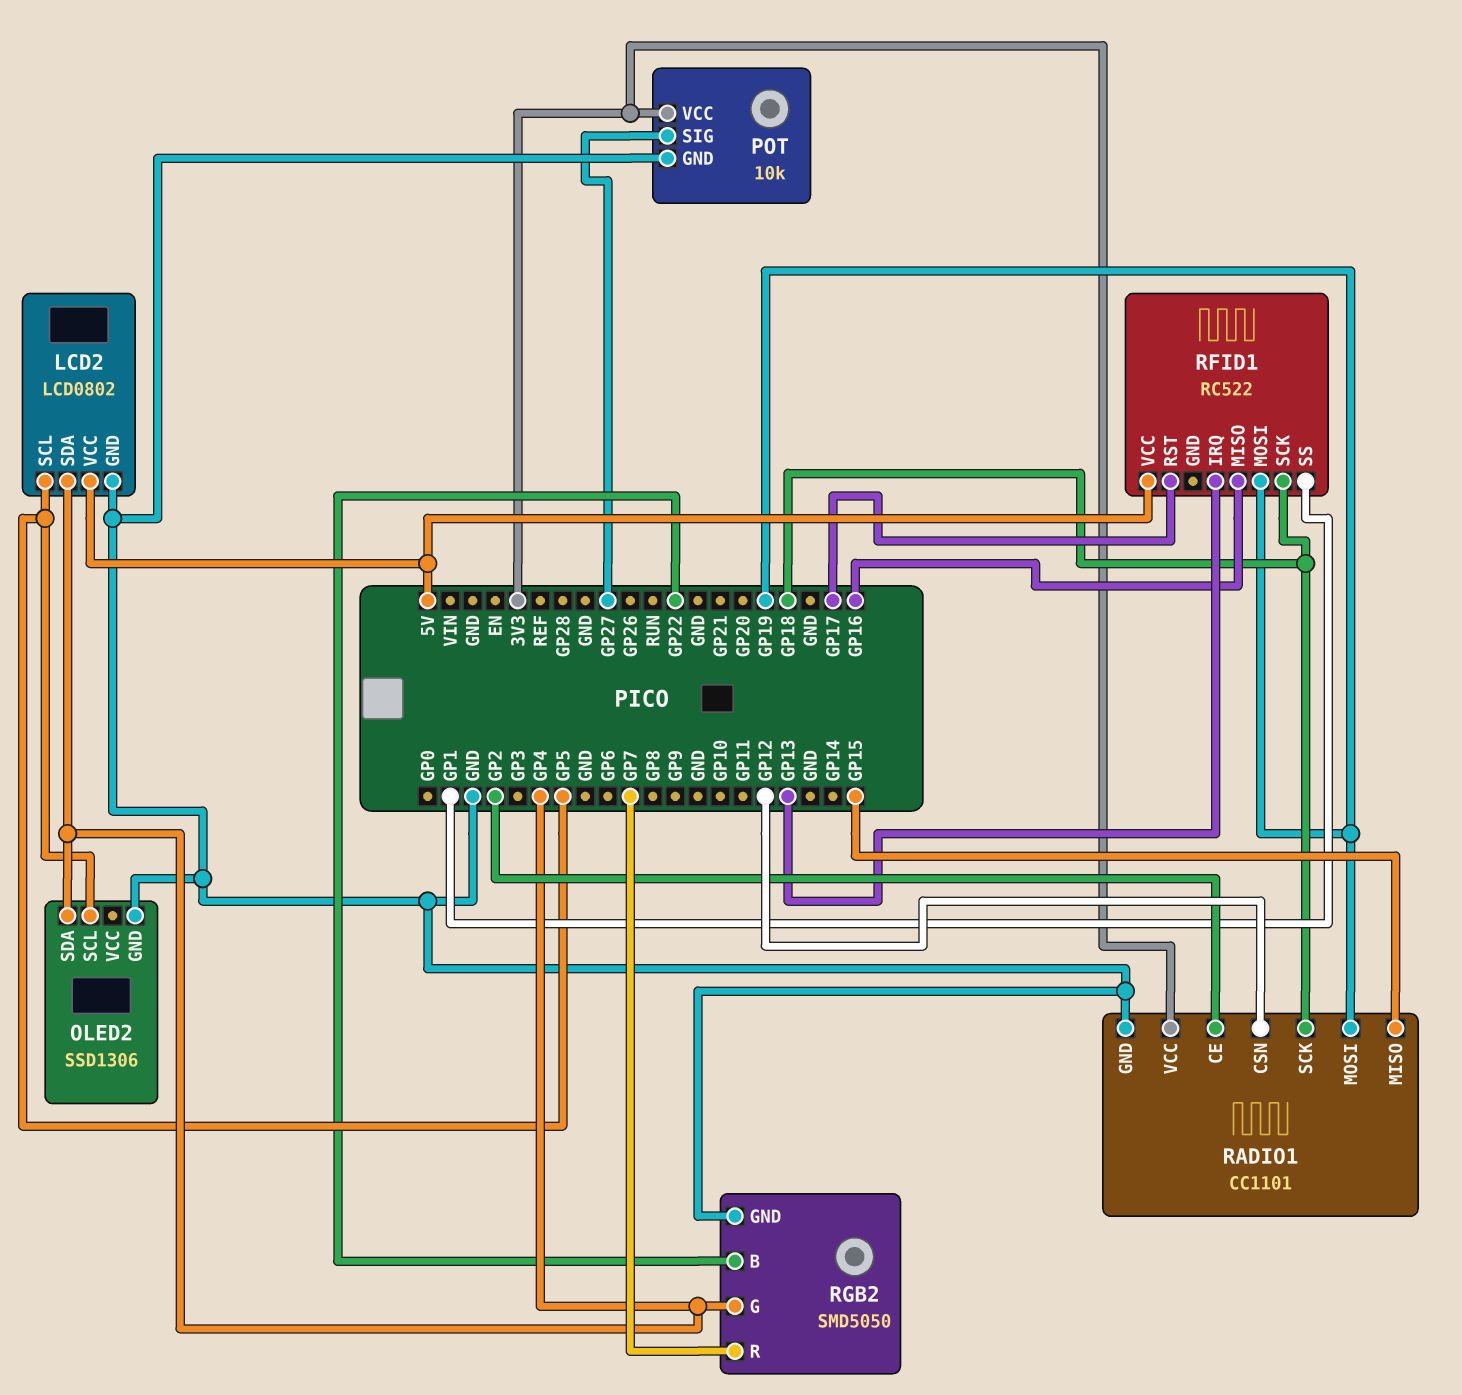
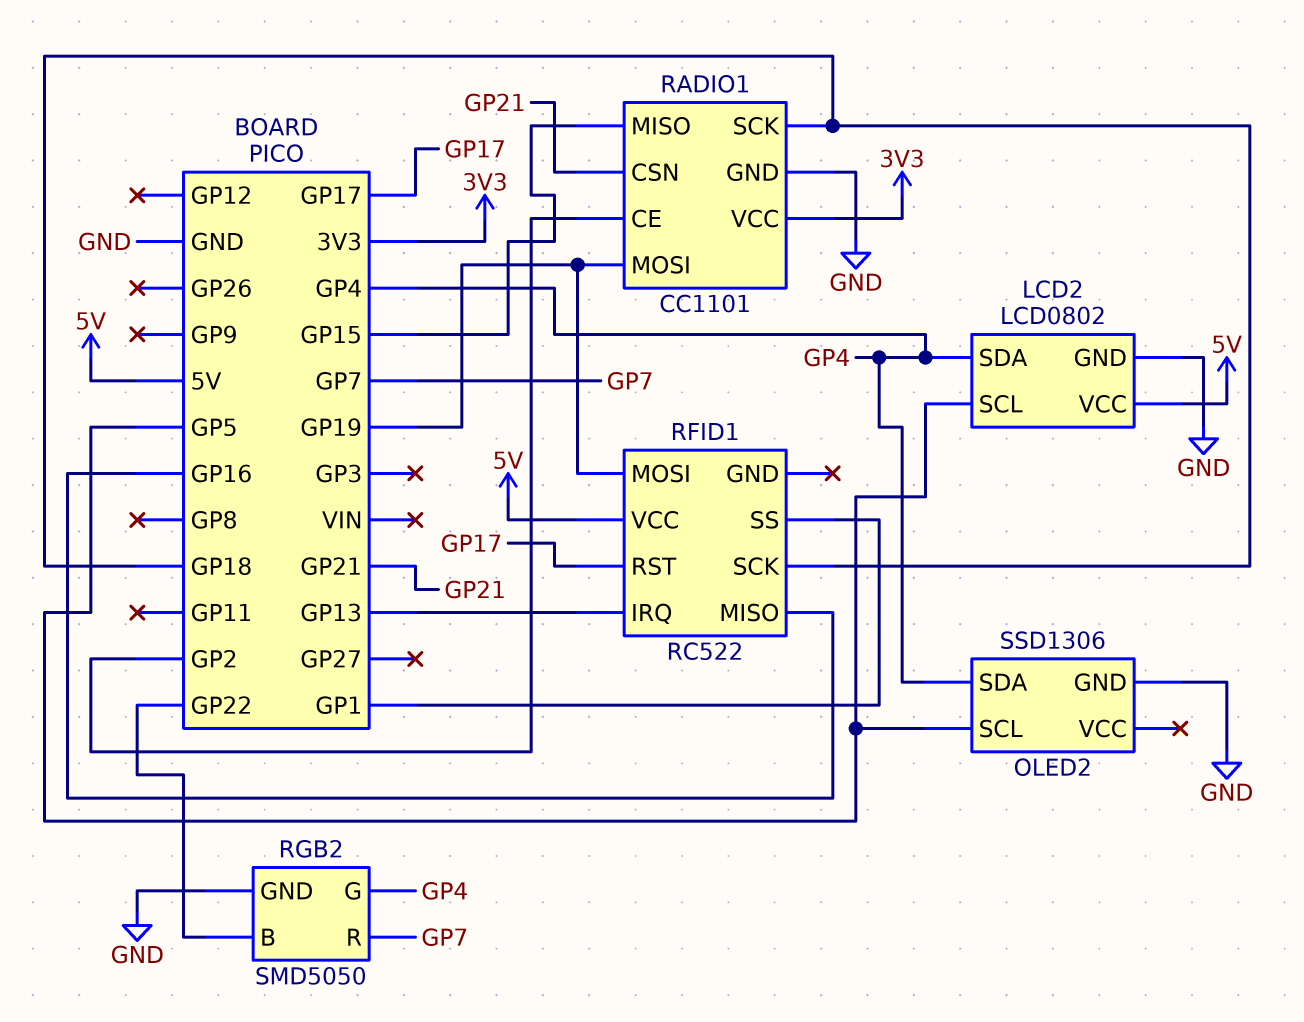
POT: 10k -> none
POT pin GND: GND -> none
POT pin SIG: GP27 -> none
POT pin VCC: 3V3 -> none
RADIO1 pin CSN: GP12 -> GP21

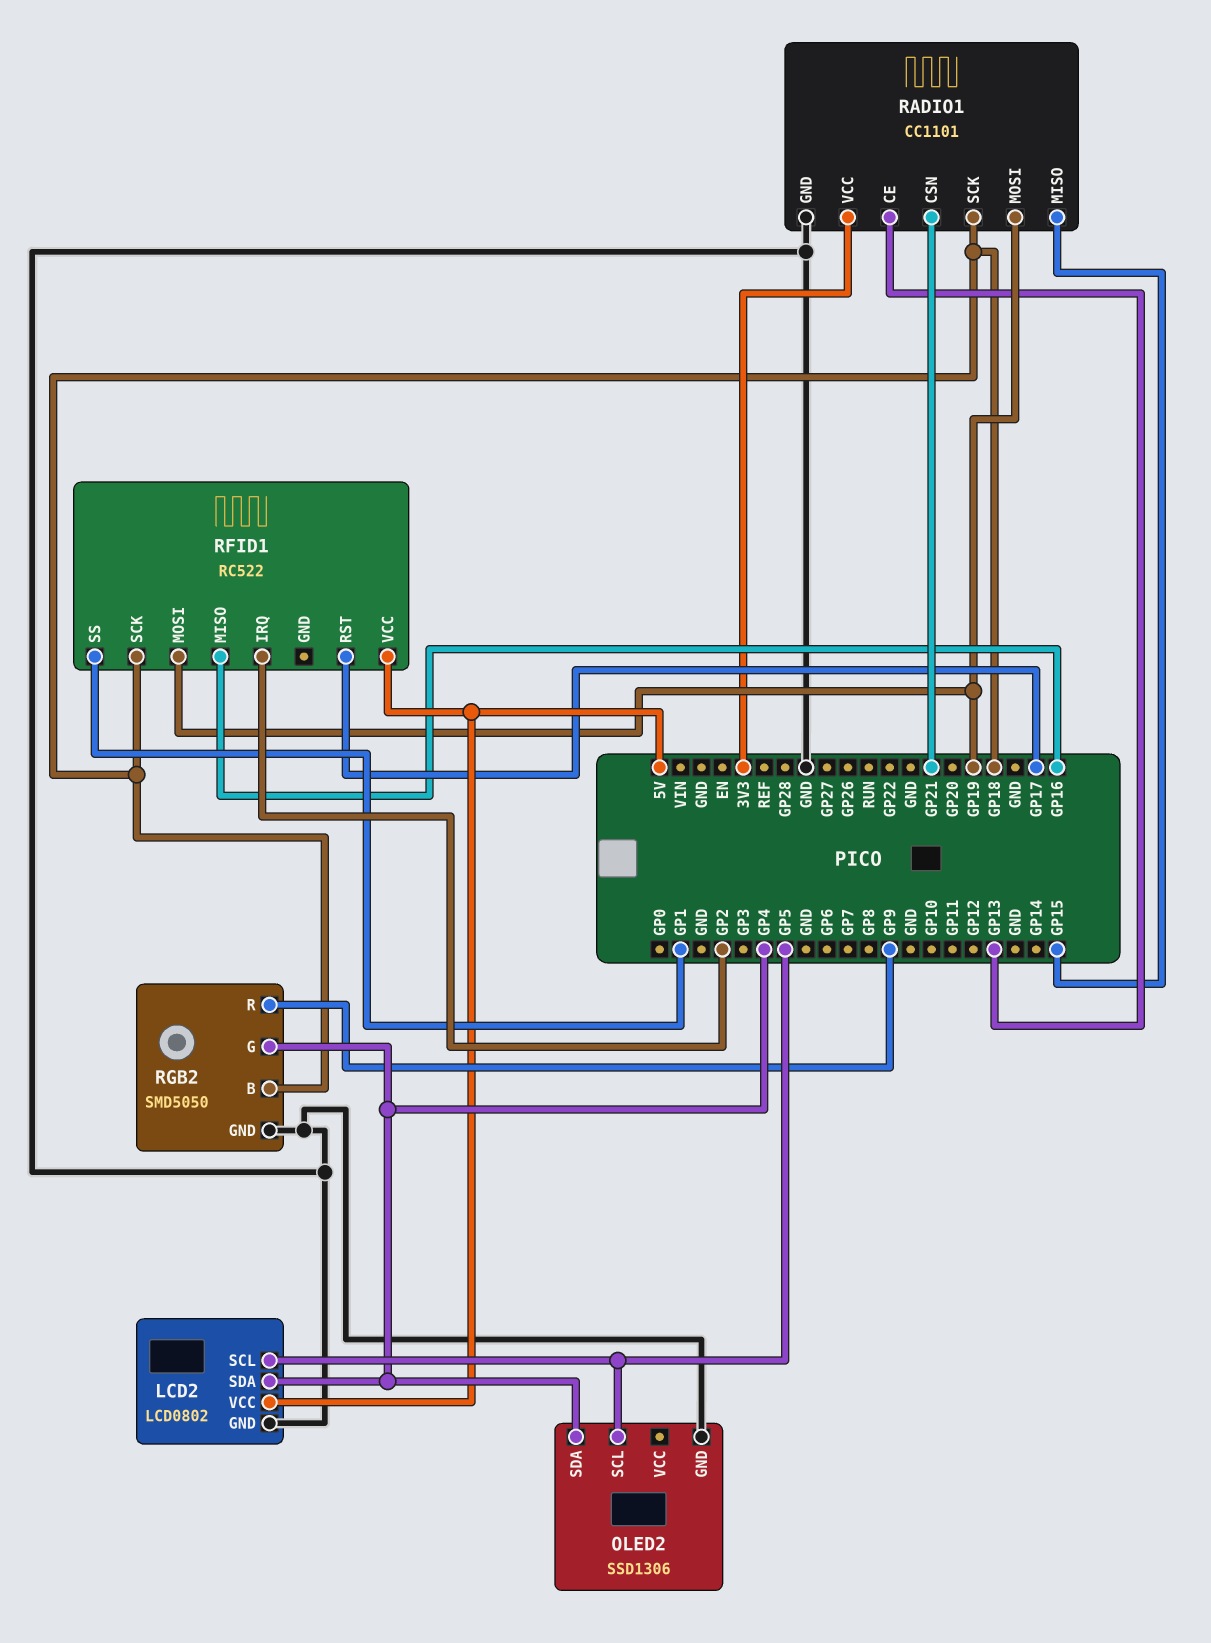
RADIO1 pin CE: GP2 -> GP13
RFID1 pin IRQ: GP13 -> GP2
RGB2 pin B: GP22 -> GP18
RGB2 pin R: GP7 -> GP9

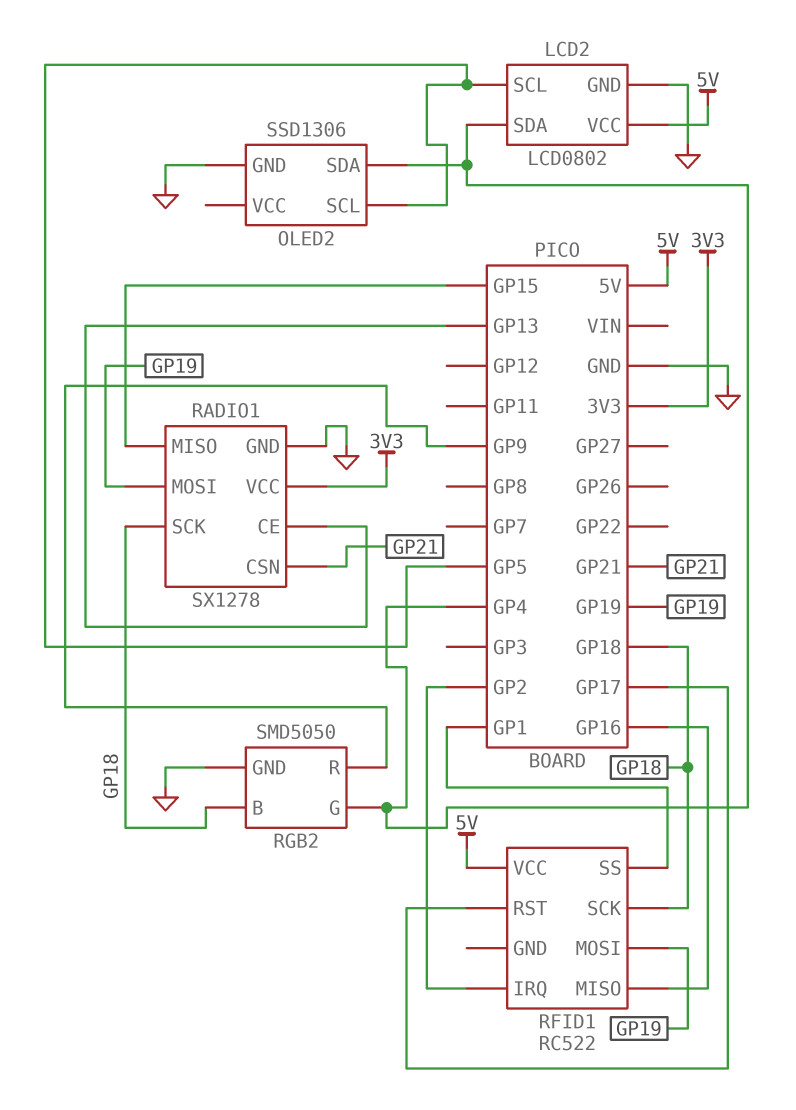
RADIO1: CC1101 -> SX1278

